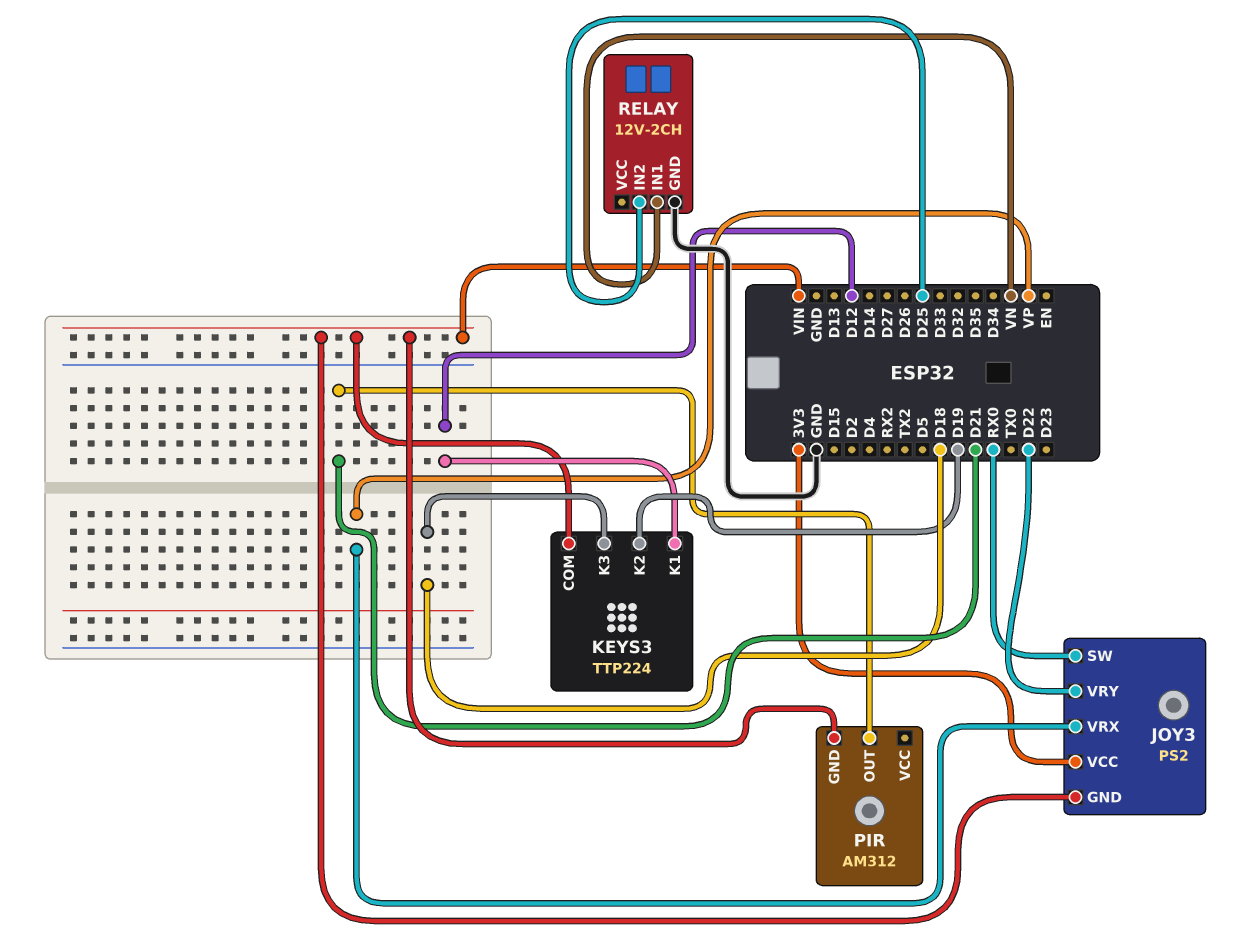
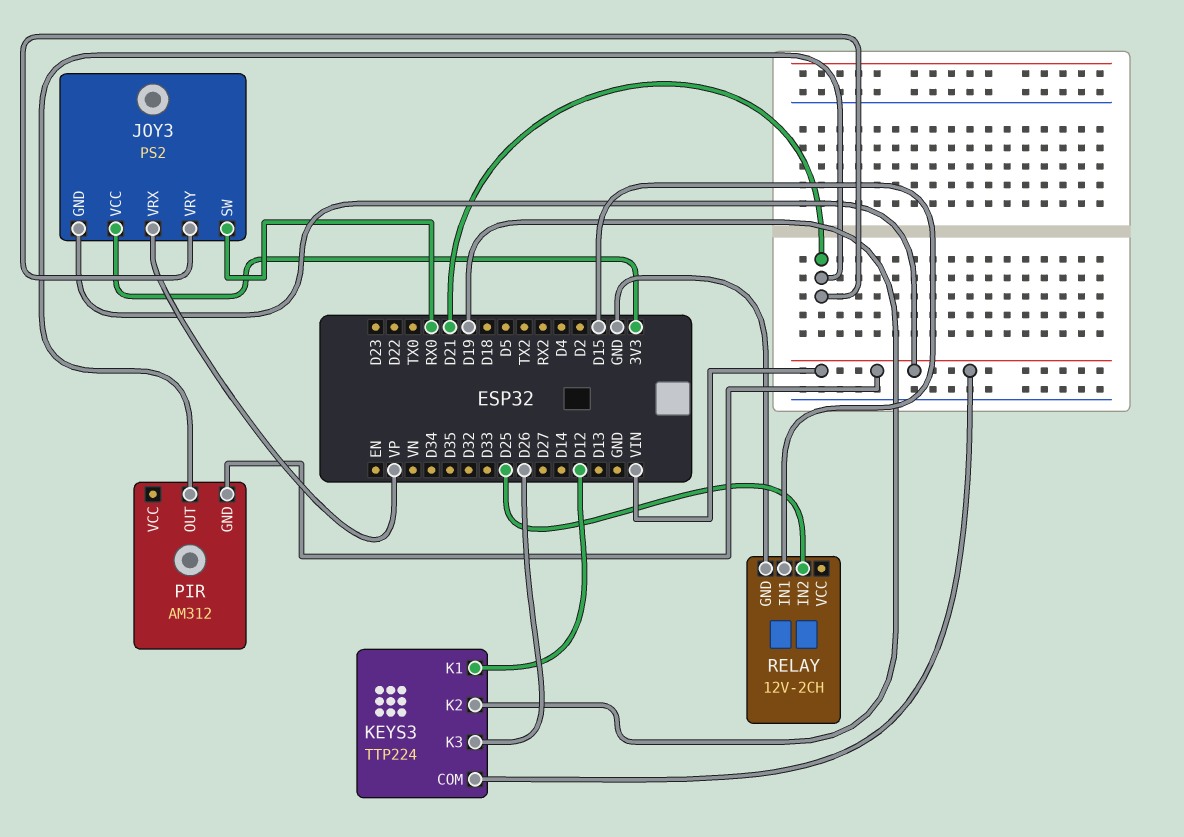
JOY3 pin VRY: D22 -> D21
KEYS3 pin K3: D18 -> D26
RELAY pin IN1: VN -> D15

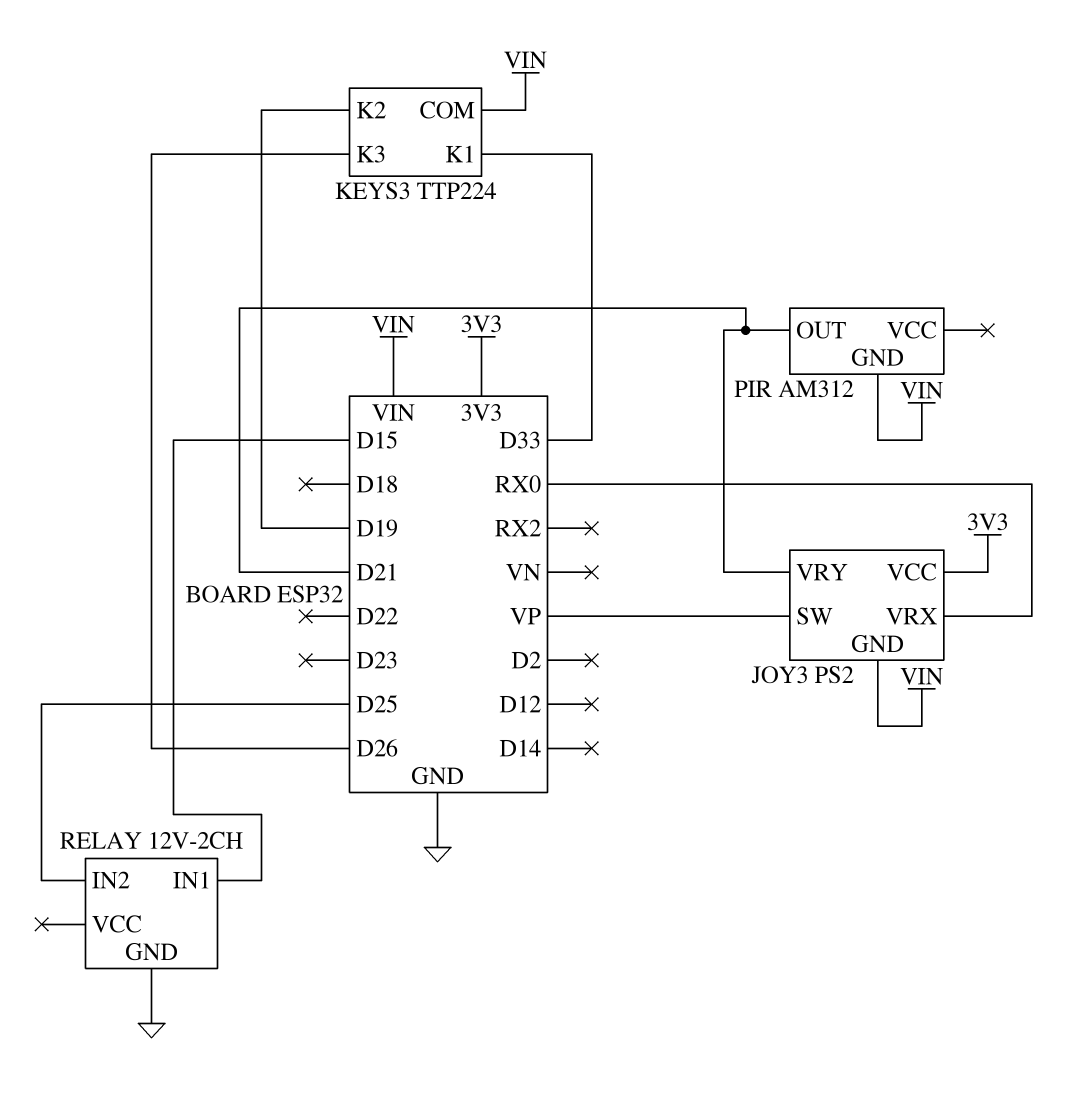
JOY3 pin SW: RX0 -> VP
JOY3 pin VRX: VP -> RX0
KEYS3 pin K1: D12 -> D33

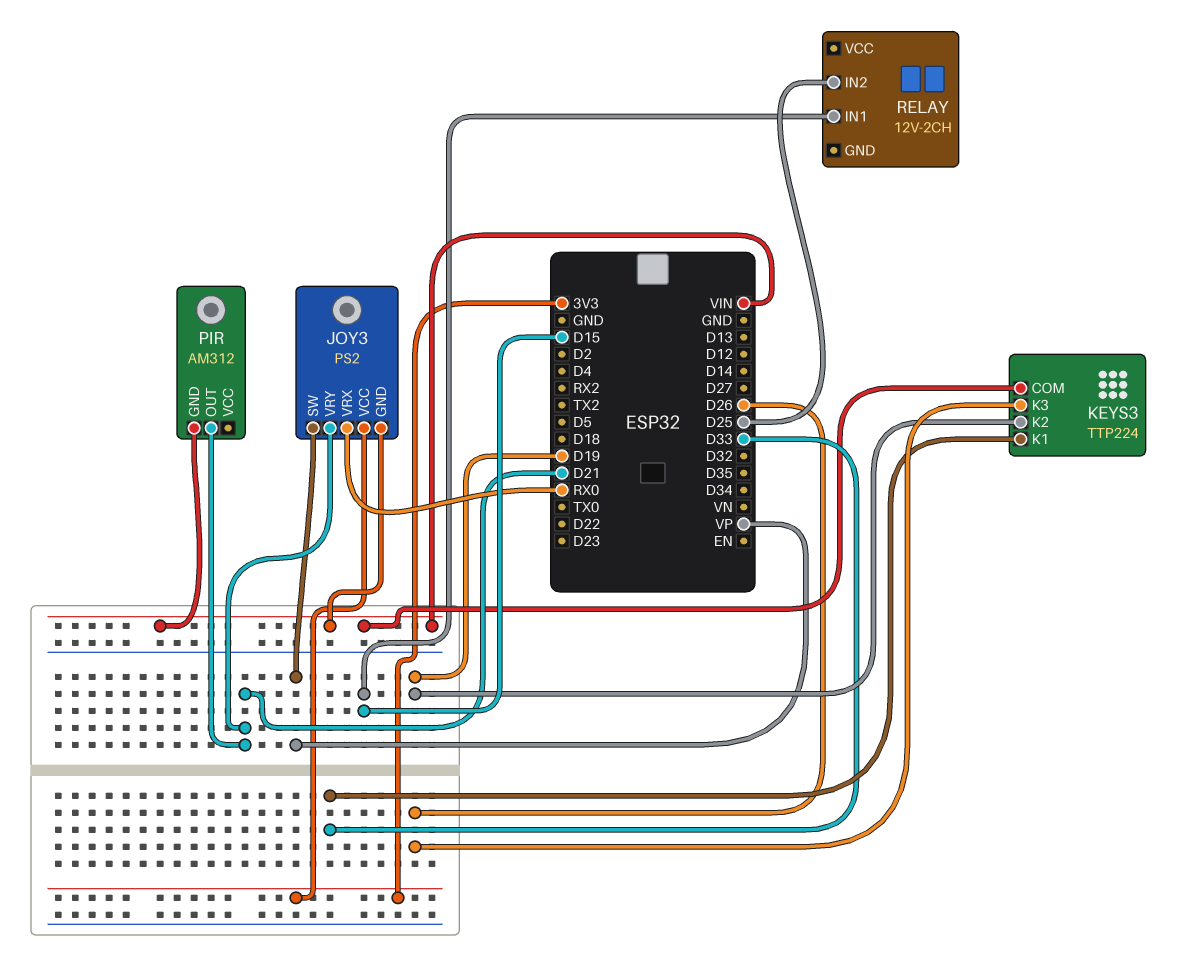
RELAY pin GND: GND -> none

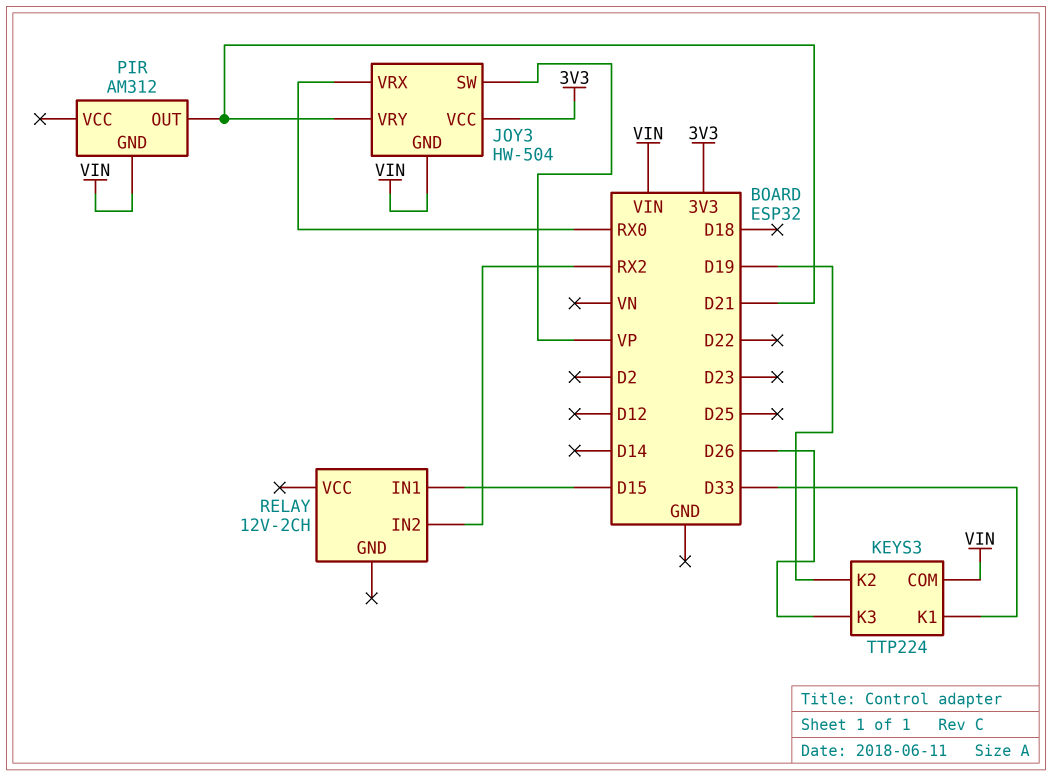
JOY3: PS2 -> HW-504
RELAY pin IN2: D25 -> RX2

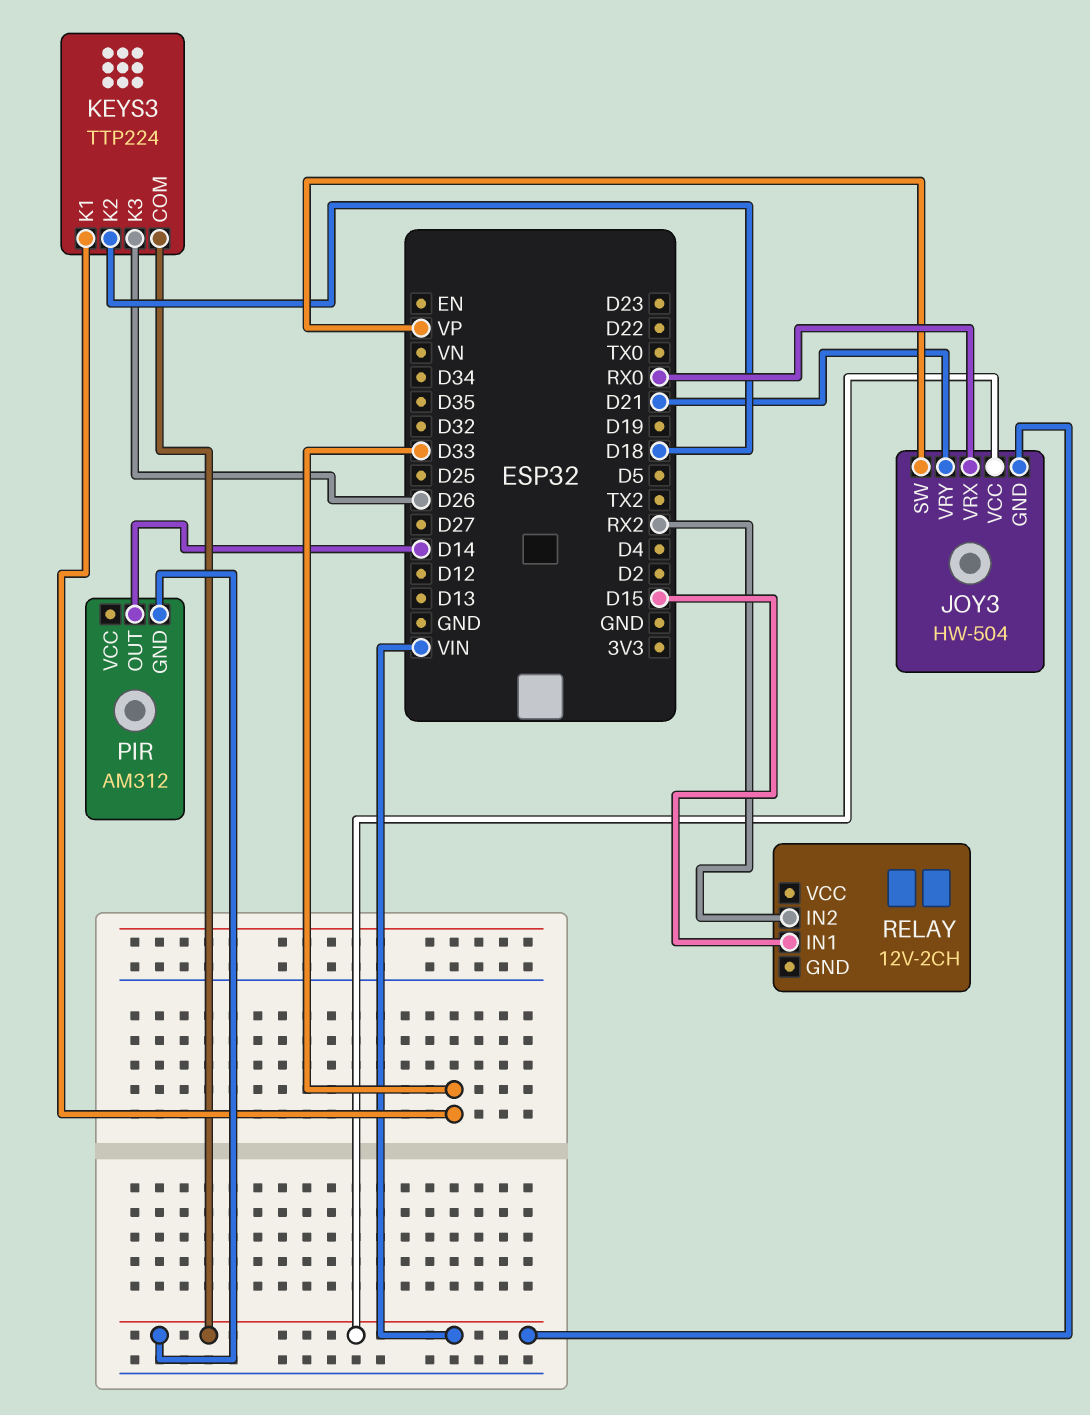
JOY3 pin VCC: 3V3 -> VIN
KEYS3 pin K2: D19 -> D18
PIR pin OUT: D21 -> D14

